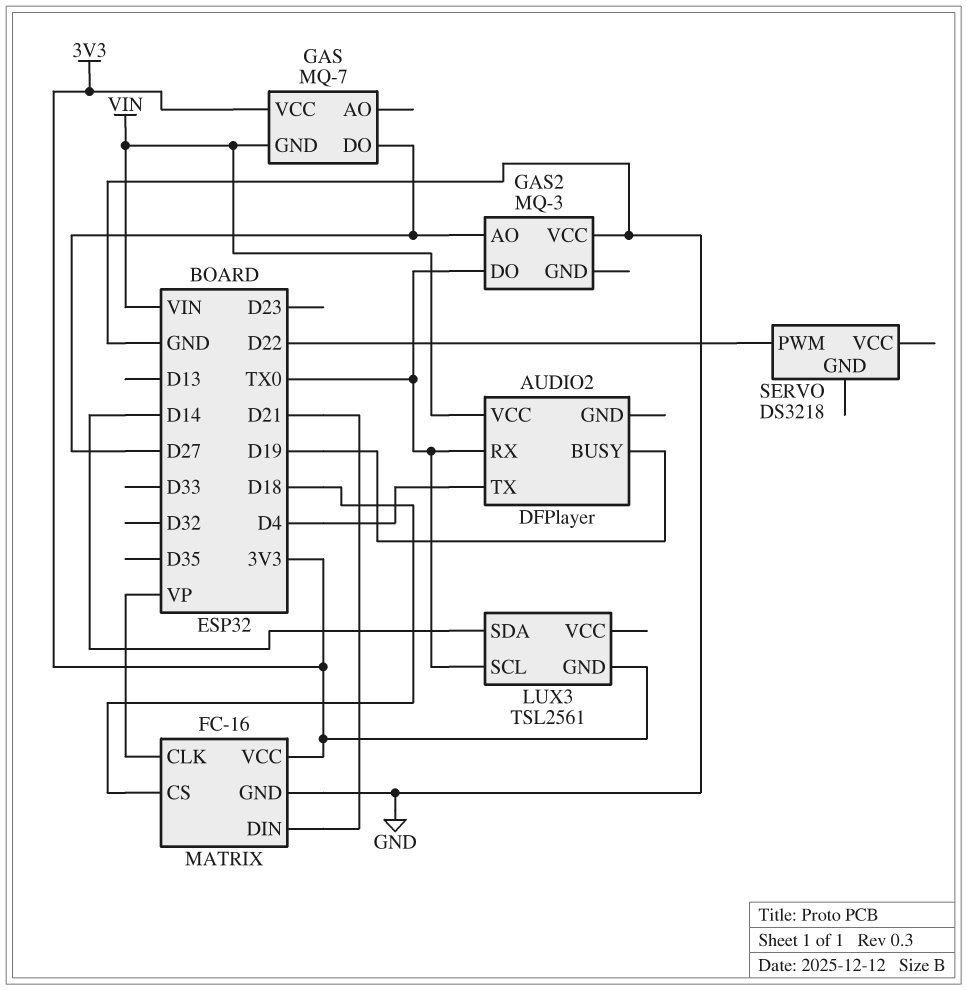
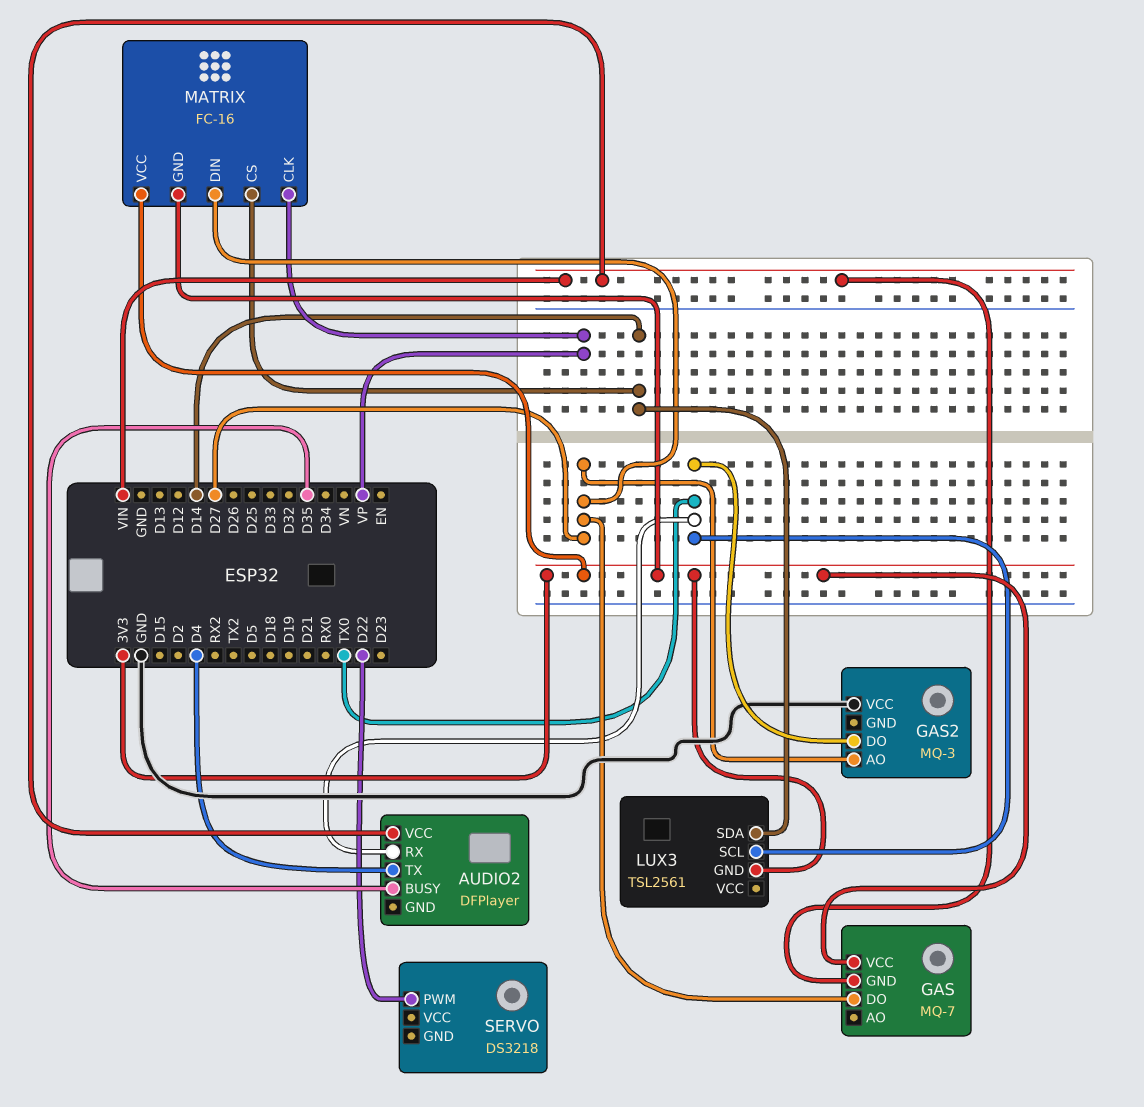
AUDIO2 pin BUSY: D19 -> D35
MATRIX pin CS: D18 -> D14
MATRIX pin DIN: D21 -> D27
MATRIX pin GND: GND -> 3V3

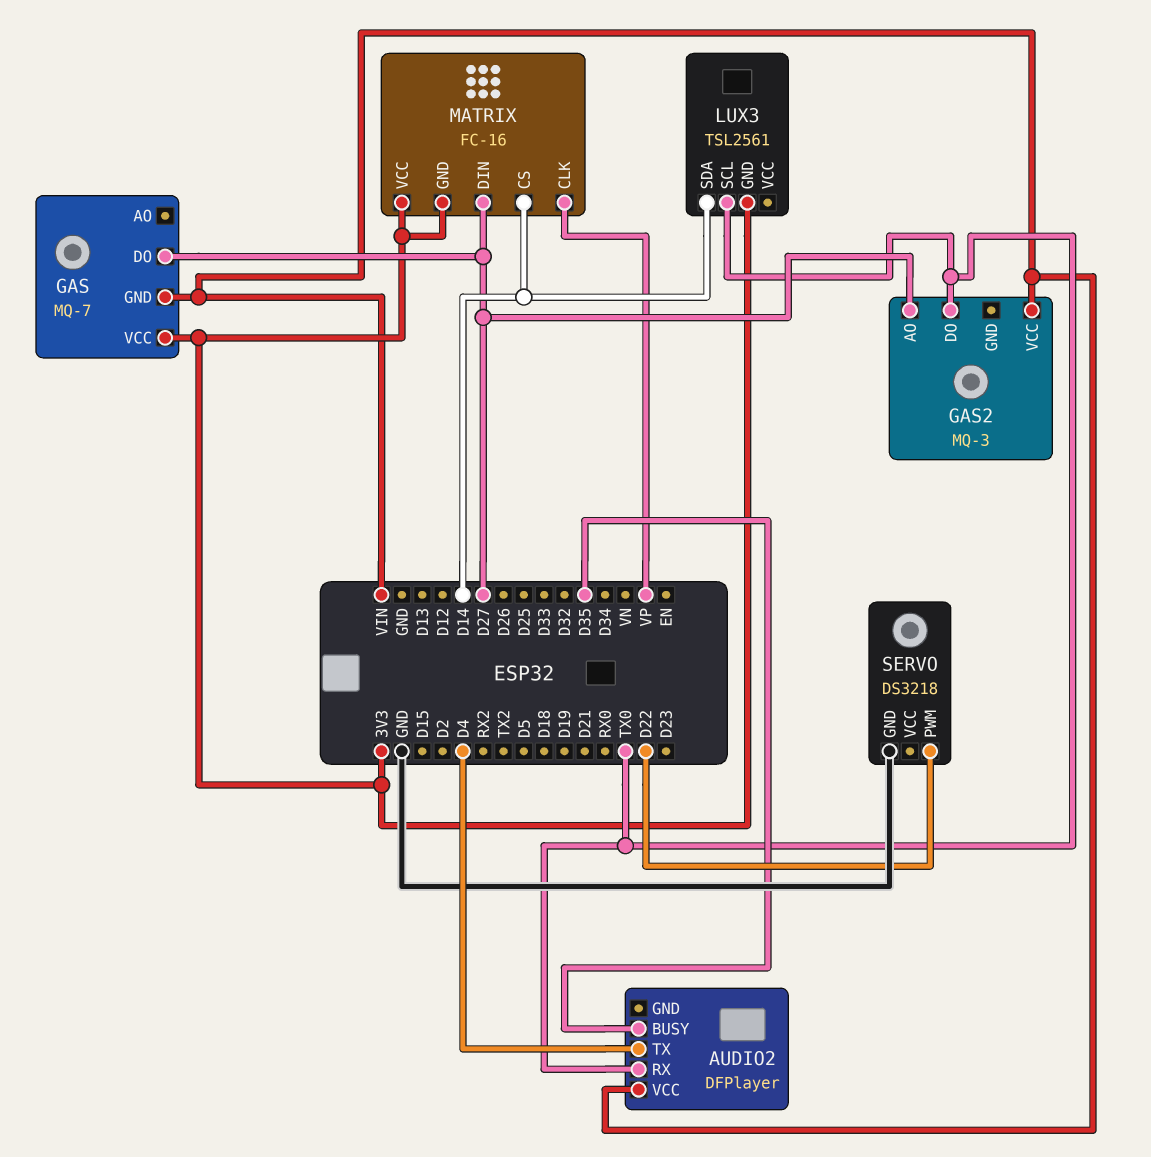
GAS2 pin VCC: GND -> VIN
SERVO pin GND: none -> GND

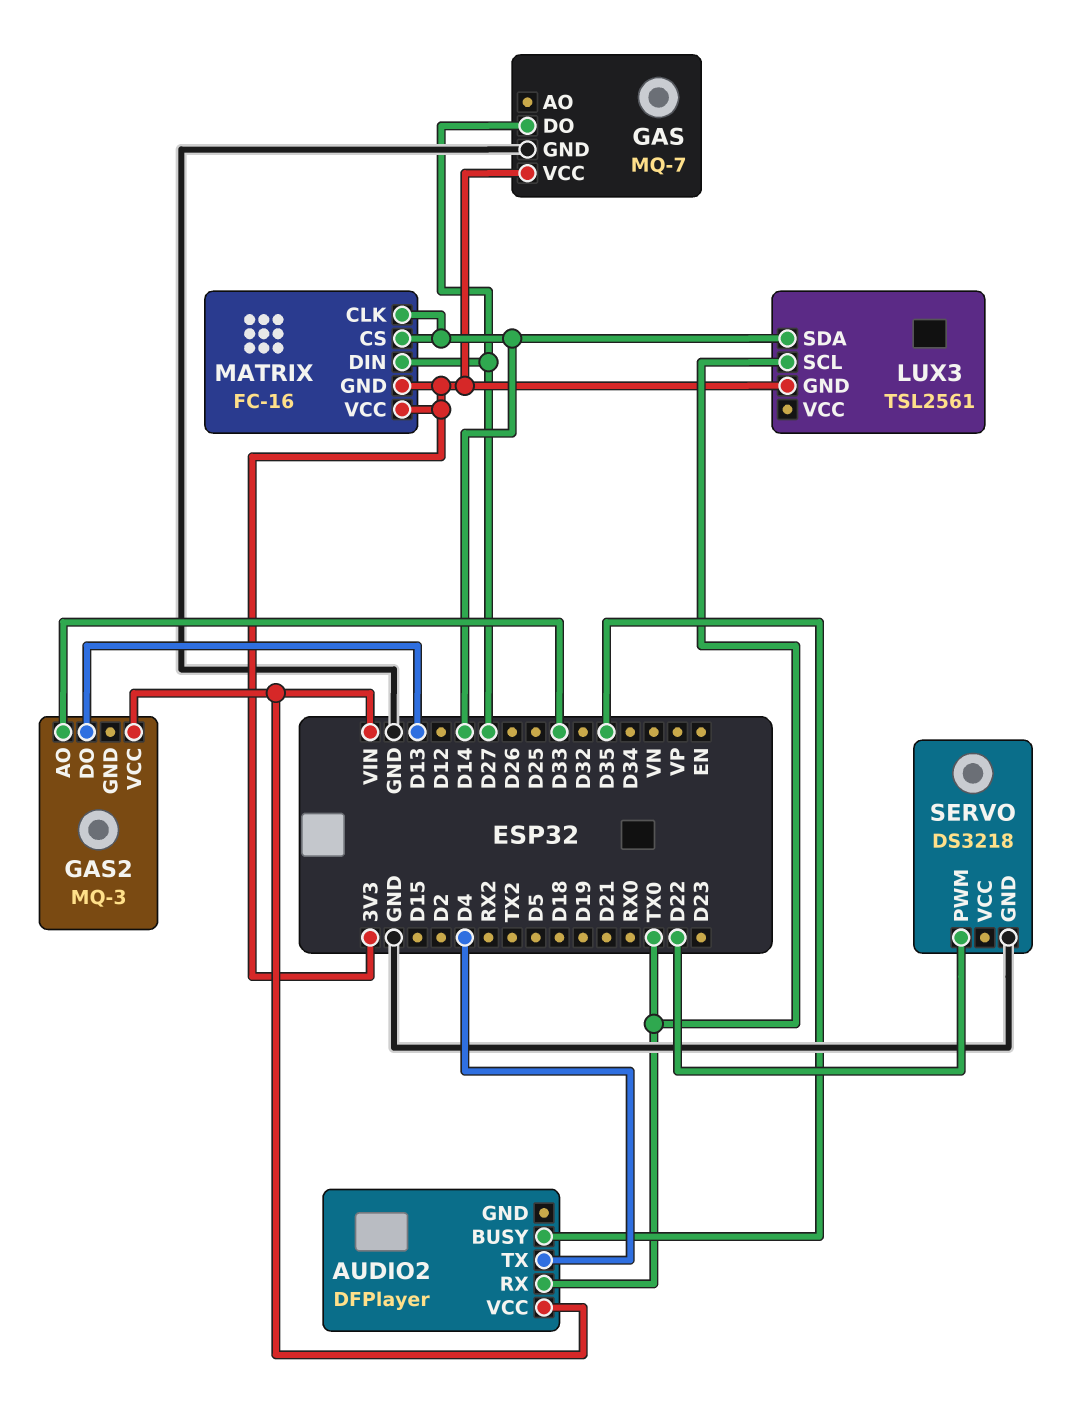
GAS pin GND: VIN -> GND
GAS2 pin AO: D27 -> D33
GAS2 pin DO: TX0 -> D13
MATRIX pin CLK: VP -> D14

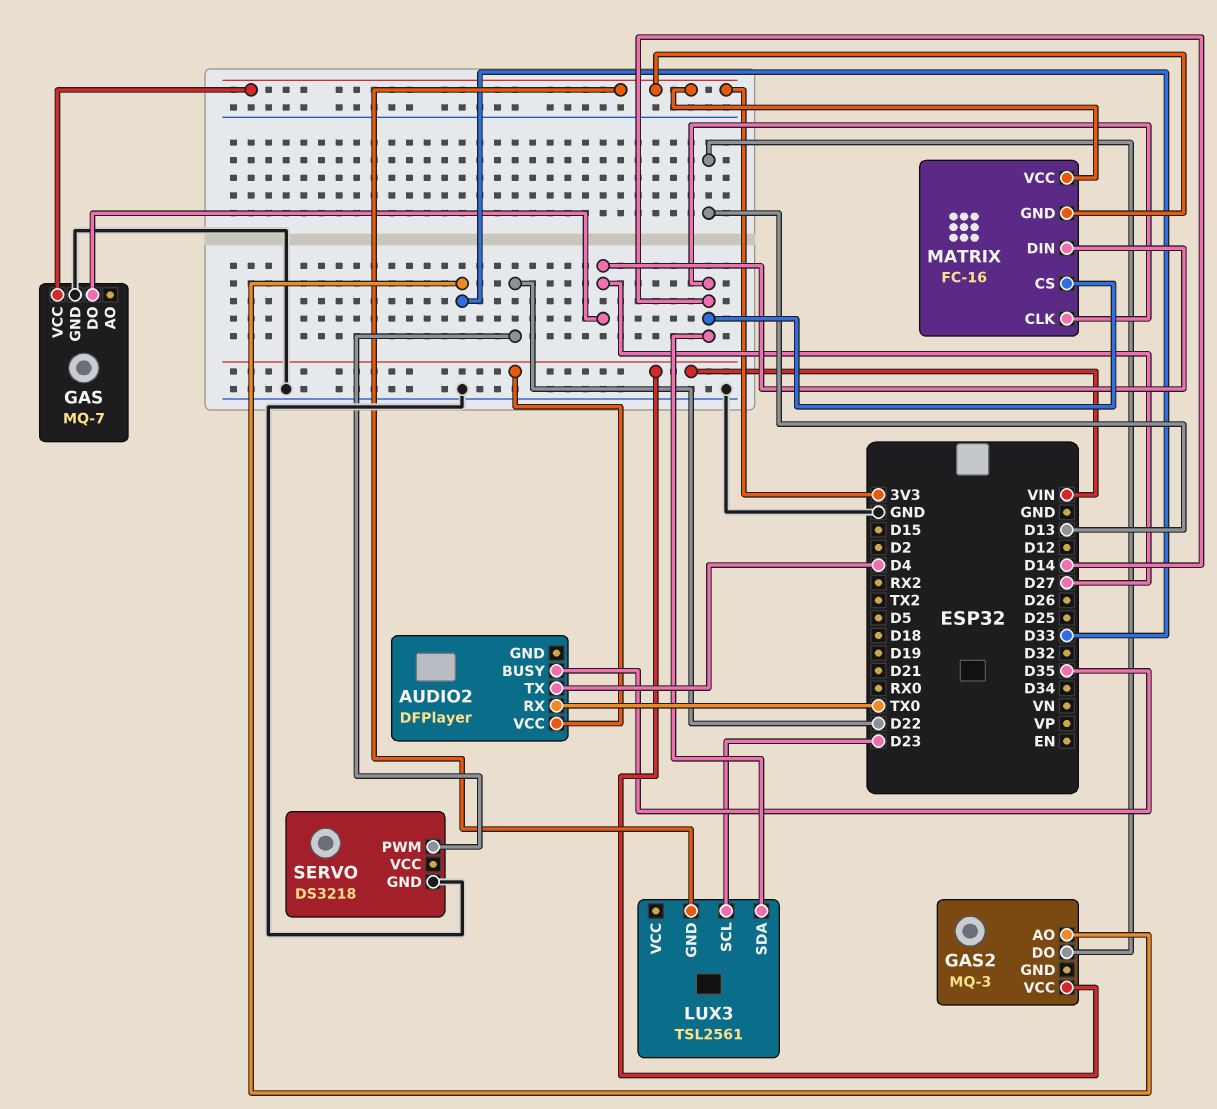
LUX3 pin SCL: TX0 -> D23

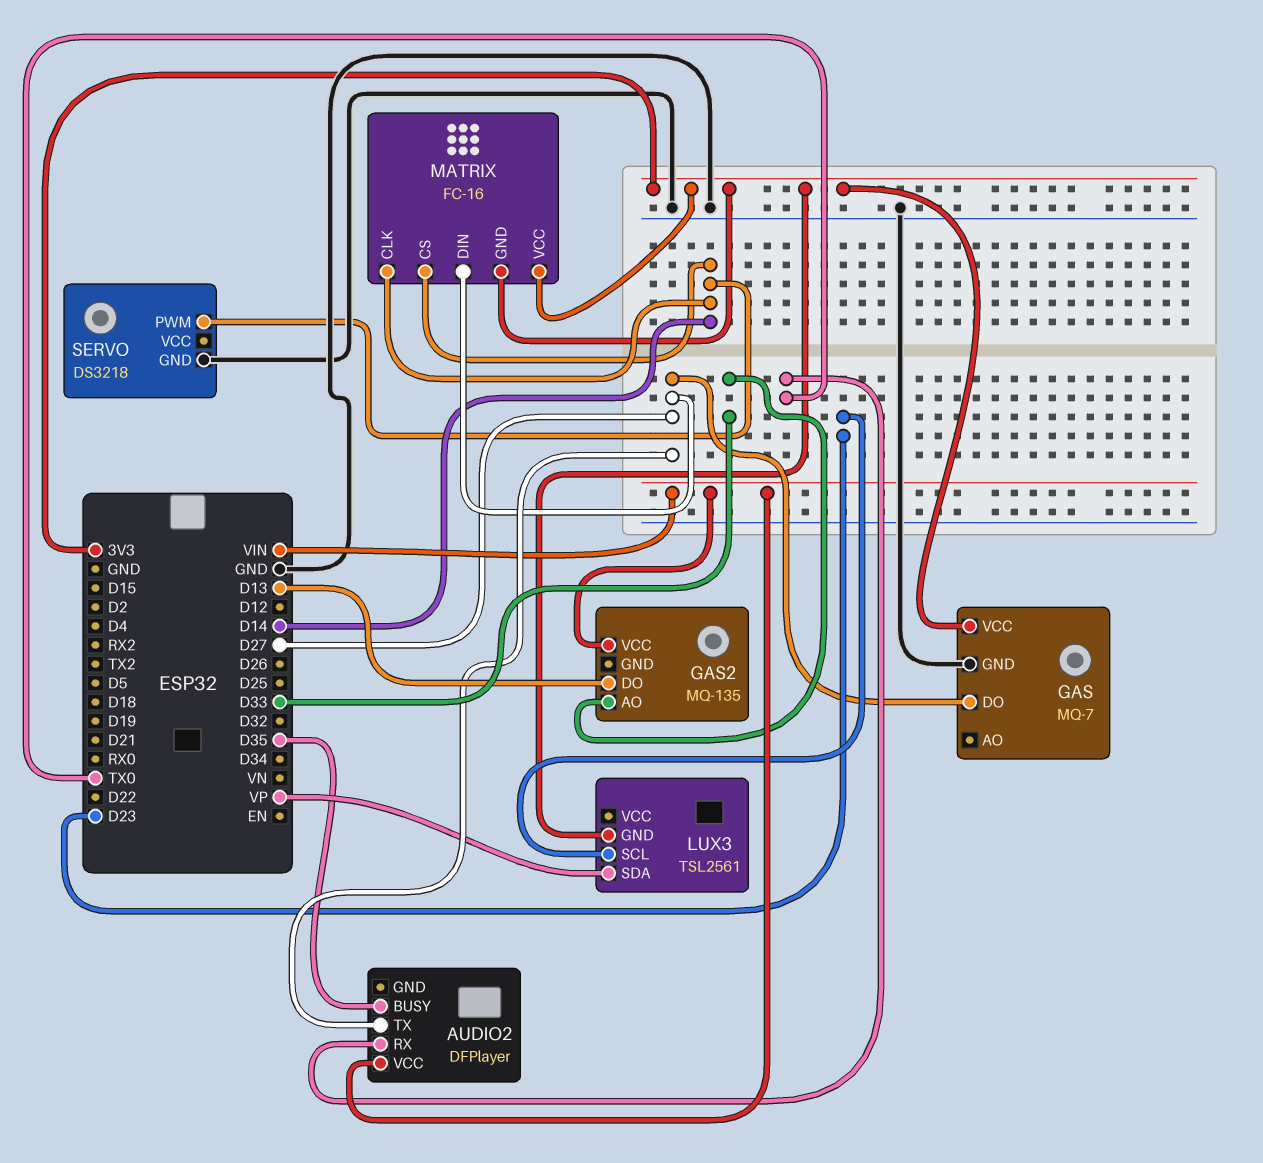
AUDIO2 pin TX: D4 -> D27
GAS2: MQ-3 -> MQ-135
LUX3 pin SDA: D14 -> VP
SERVO pin PWM: D22 -> D14

